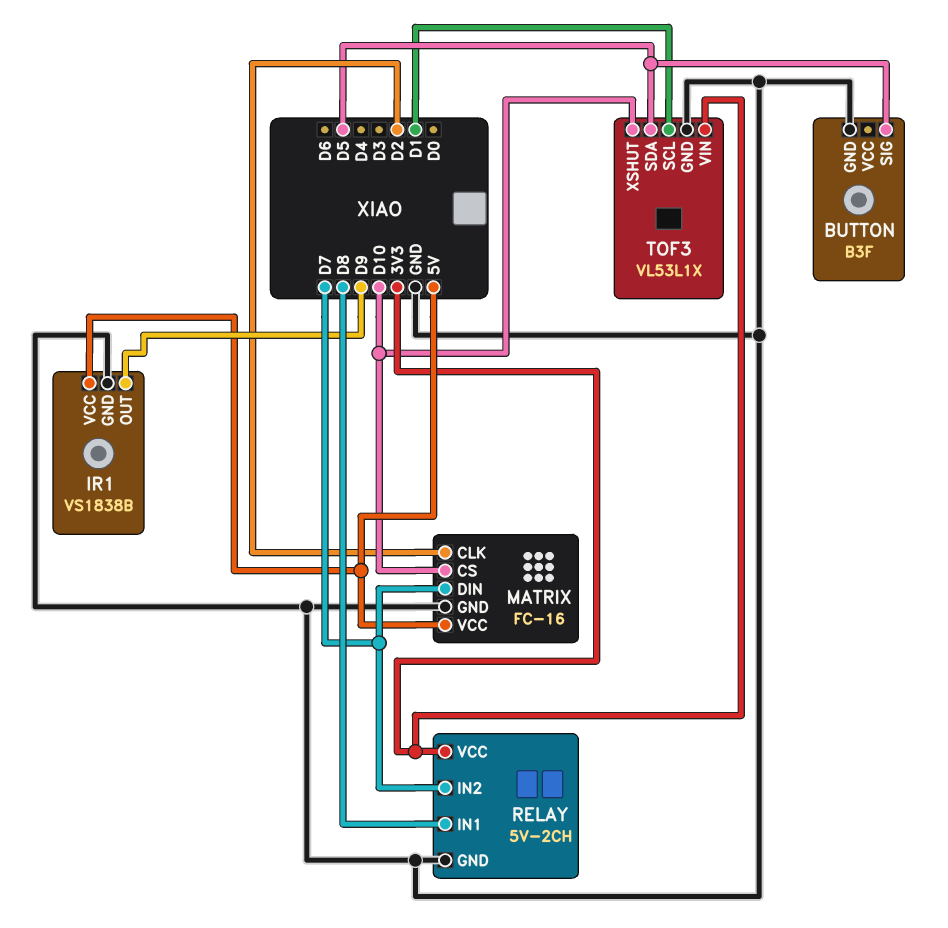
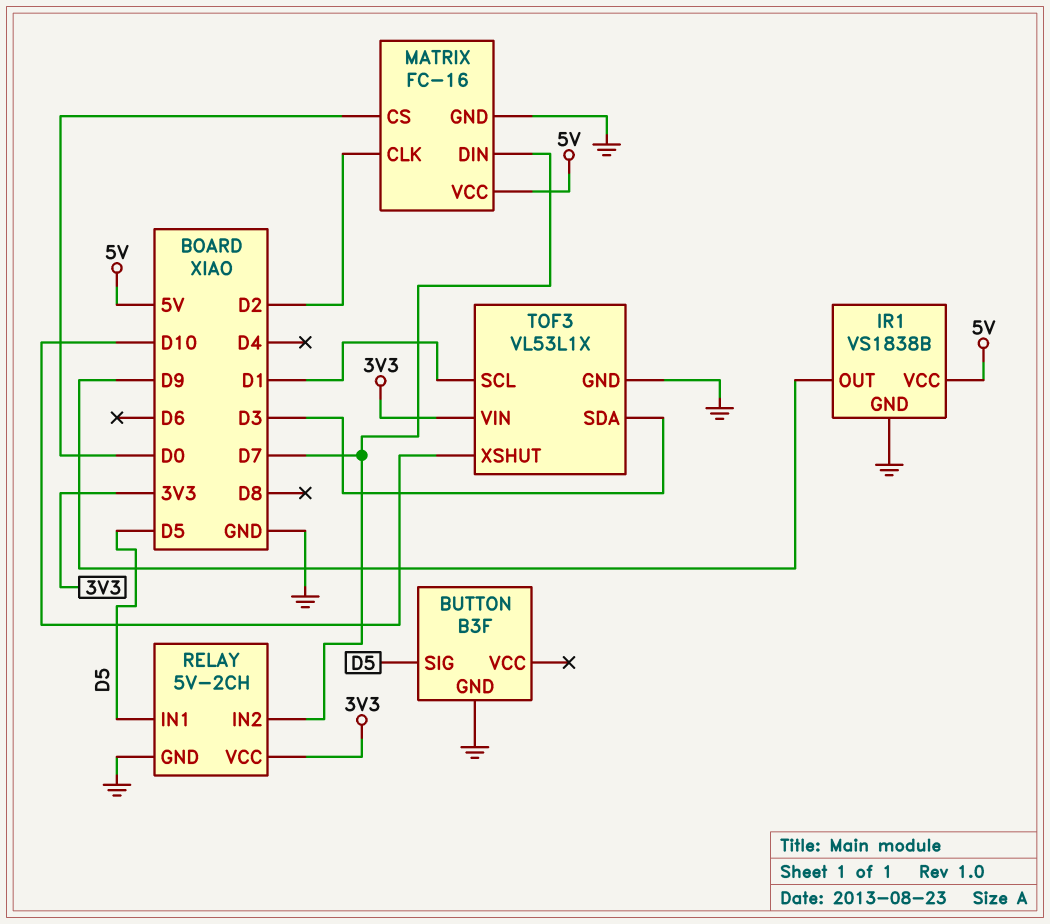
MATRIX pin CS: D10 -> D0
RELAY pin IN1: D8 -> D5
TOF3 pin SDA: D5 -> D3

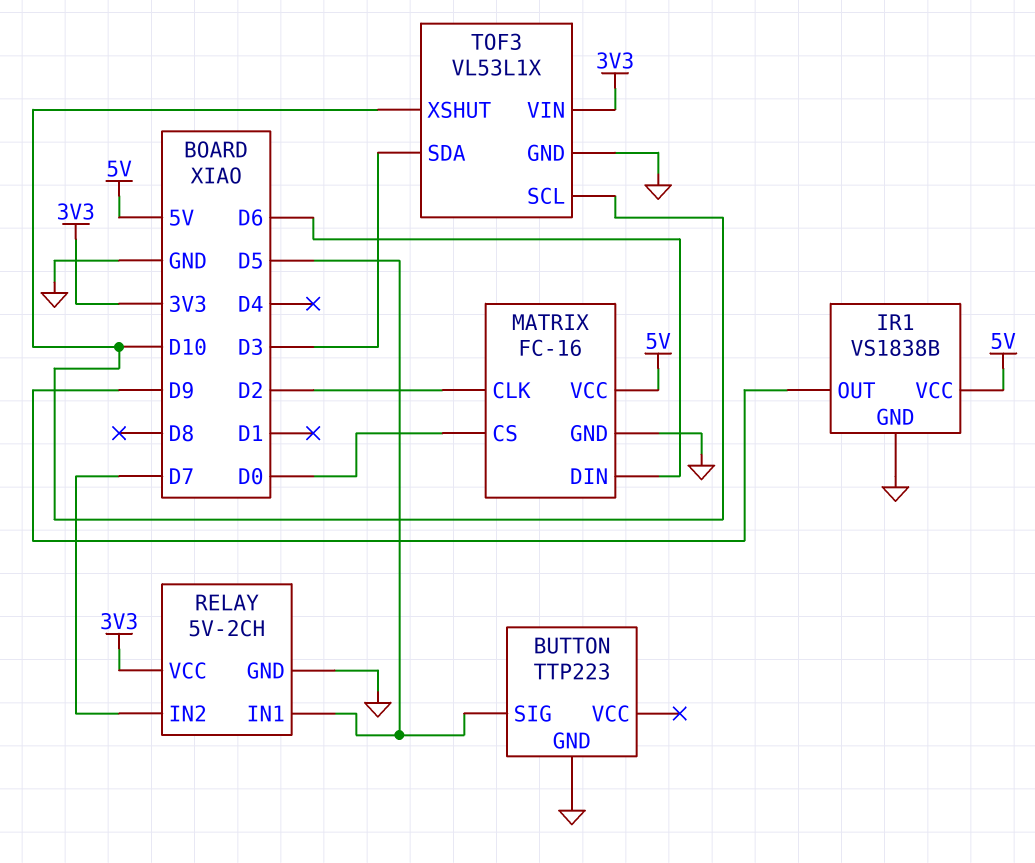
BUTTON: B3F -> TTP223
MATRIX pin DIN: D7 -> D6
TOF3 pin SCL: D1 -> D10

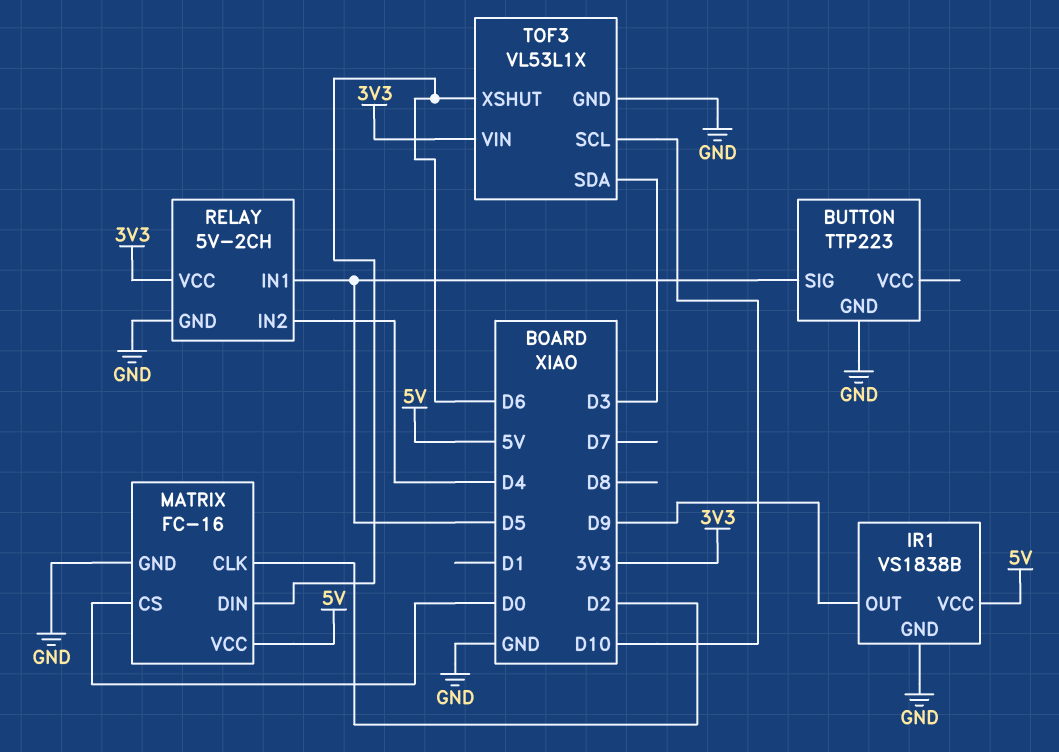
RELAY pin IN2: D7 -> D4
TOF3 pin XSHUT: D10 -> D6

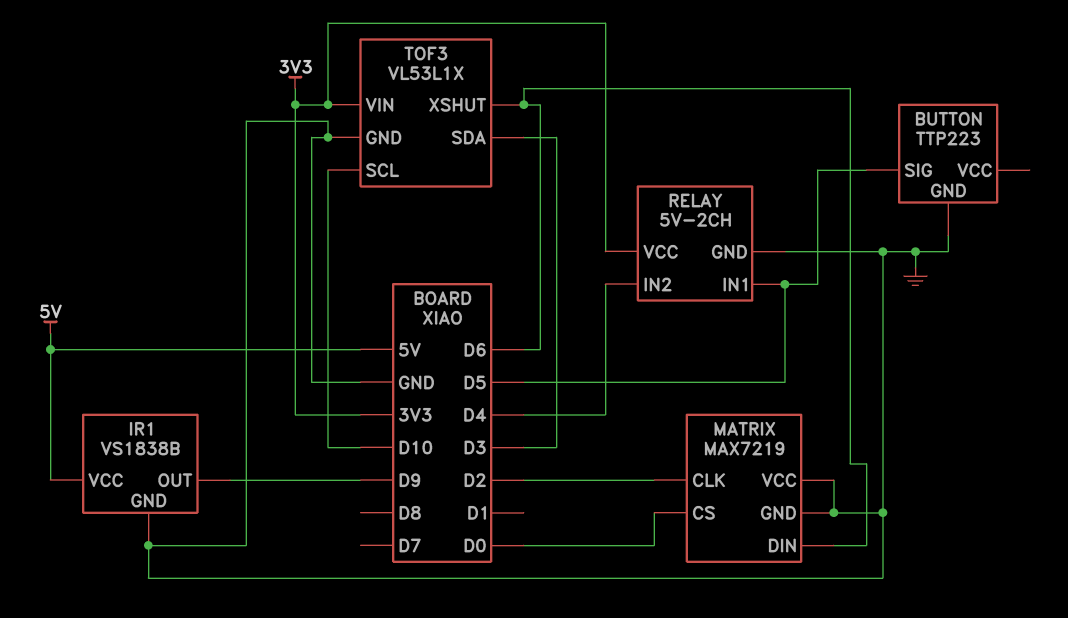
MATRIX: FC-16 -> MAX7219
MATRIX pin VCC: 5V -> GND

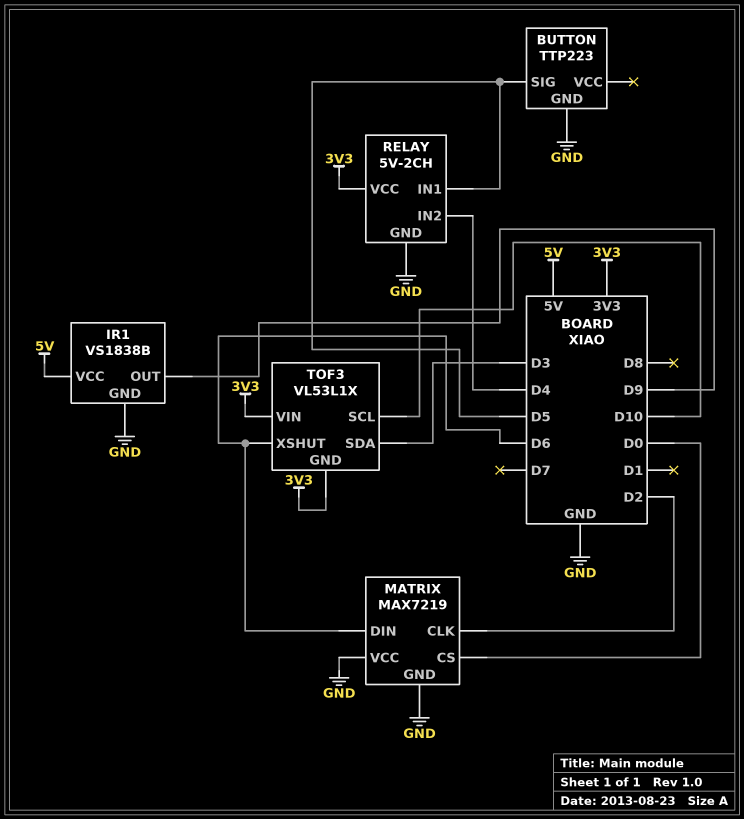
TOF3 pin GND: GND -> 3V3

